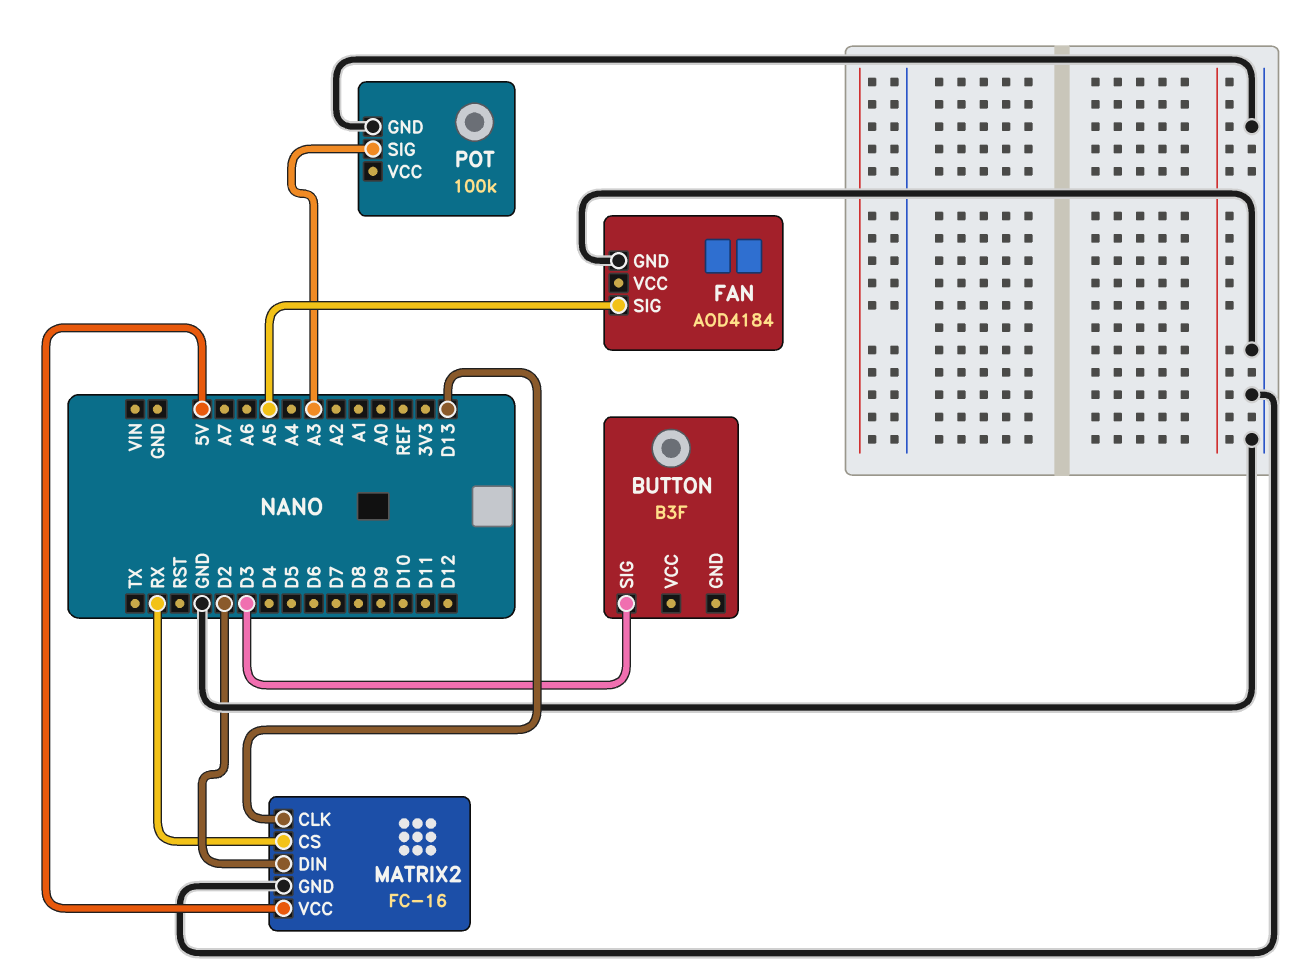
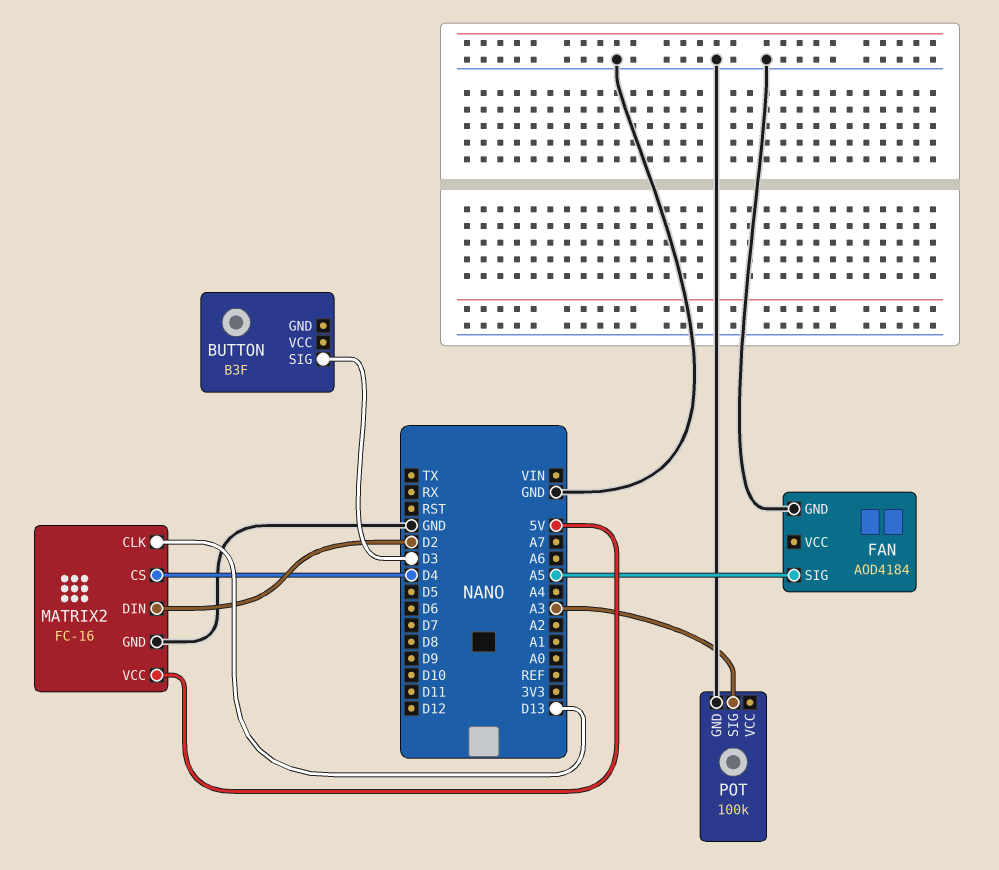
MATRIX2 pin CS: RX -> D4

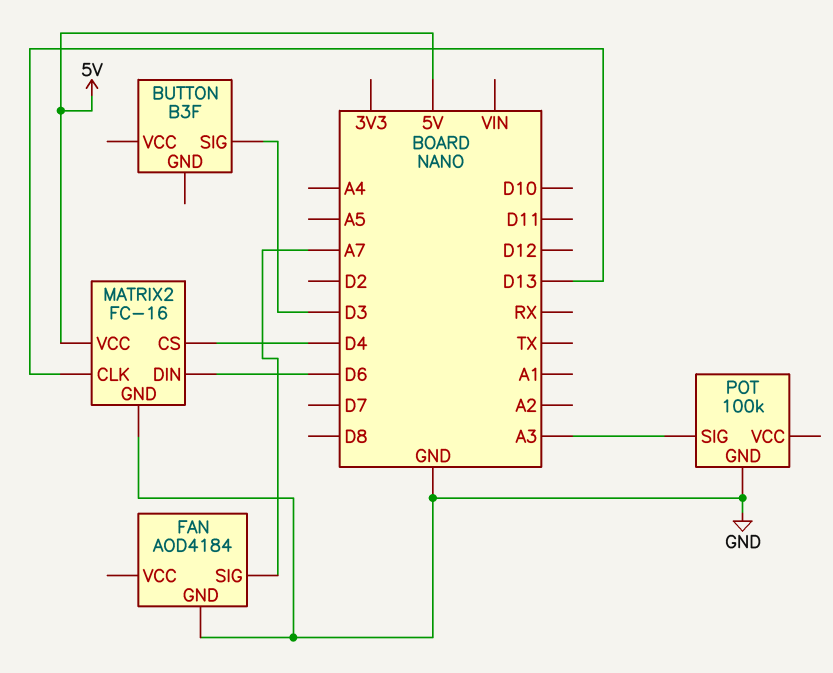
FAN pin SIG: A5 -> A7
MATRIX2 pin DIN: D2 -> D6

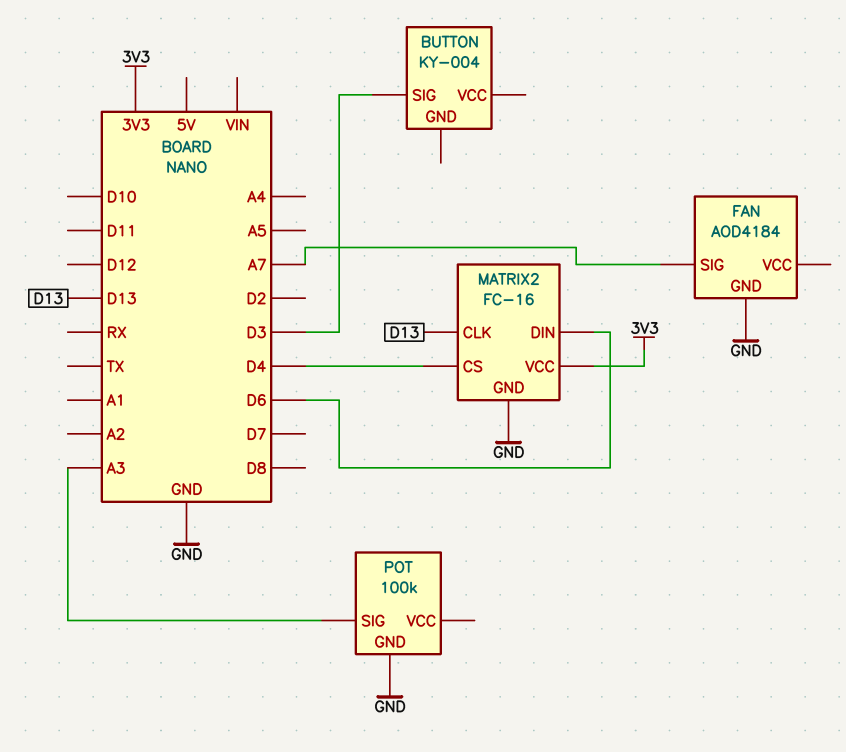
BUTTON: B3F -> KY-004
MATRIX2 pin VCC: 5V -> 3V3

